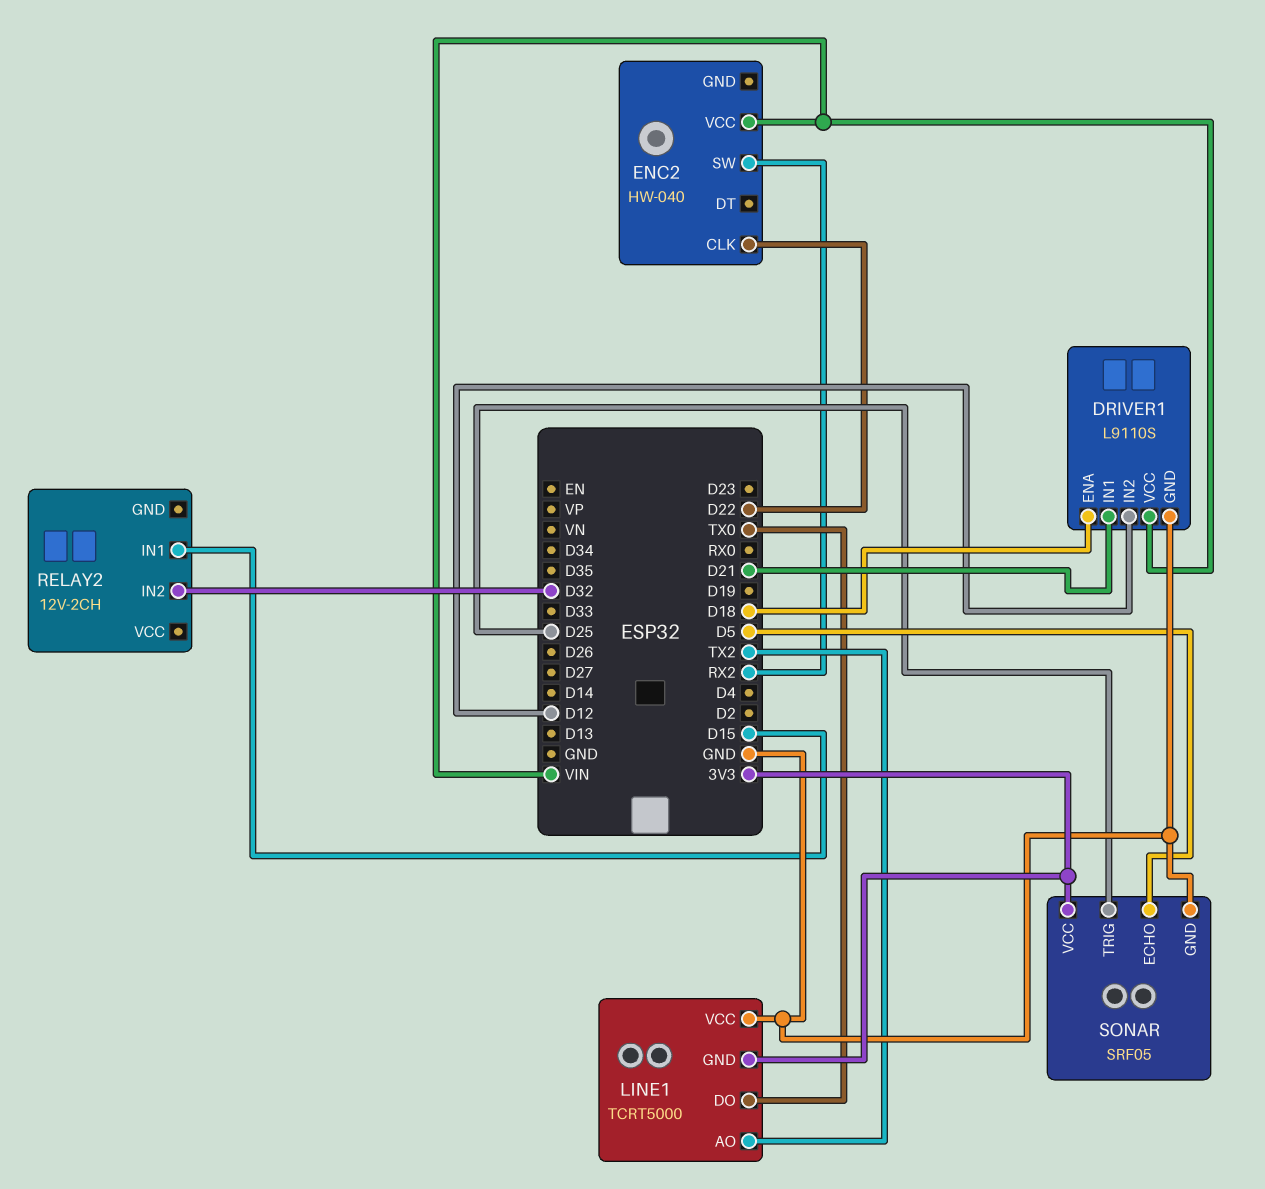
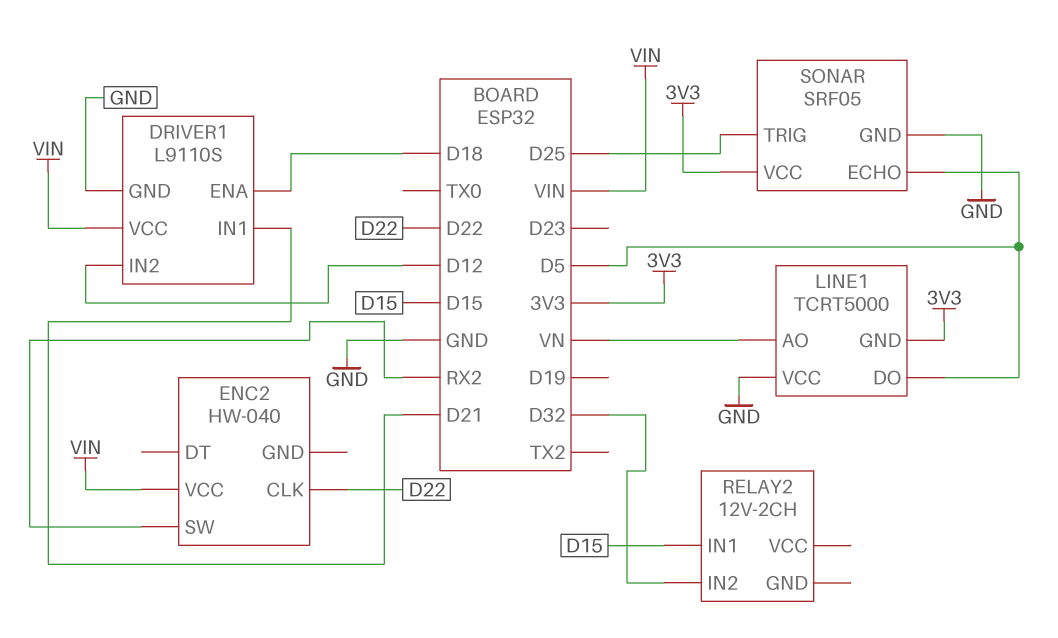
LINE1 pin AO: TX2 -> VN
LINE1 pin DO: TX0 -> D5

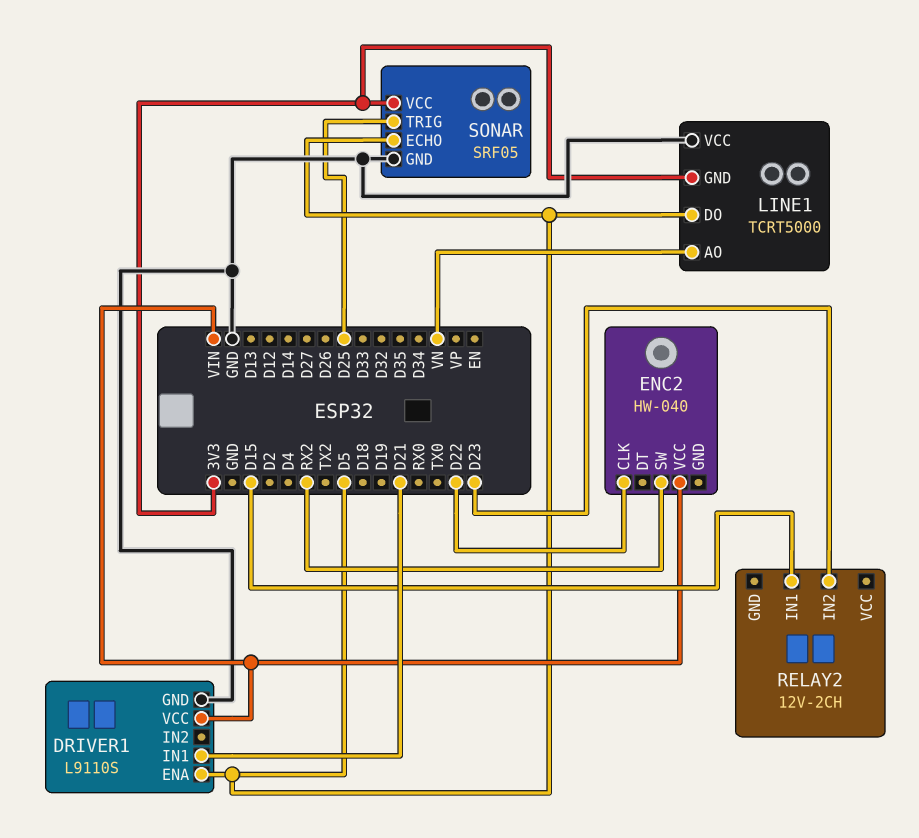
DRIVER1 pin ENA: D18 -> D5
DRIVER1 pin IN2: D12 -> none
RELAY2 pin IN2: D32 -> D23

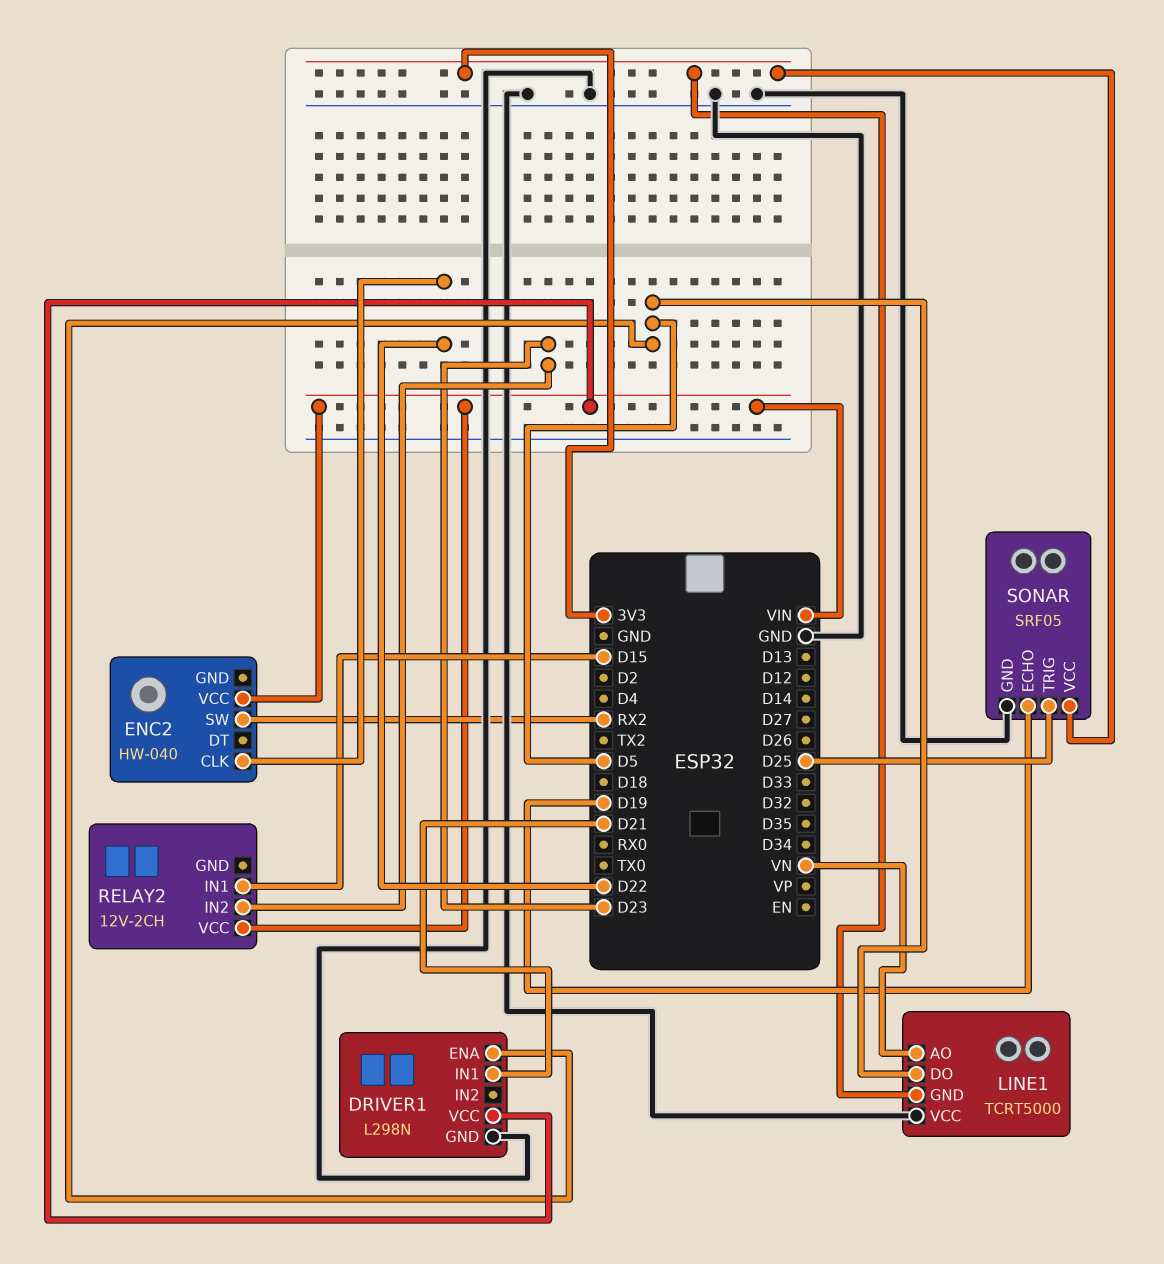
DRIVER1: L9110S -> L298N
RELAY2 pin VCC: none -> VIN
SONAR pin ECHO: D5 -> D19

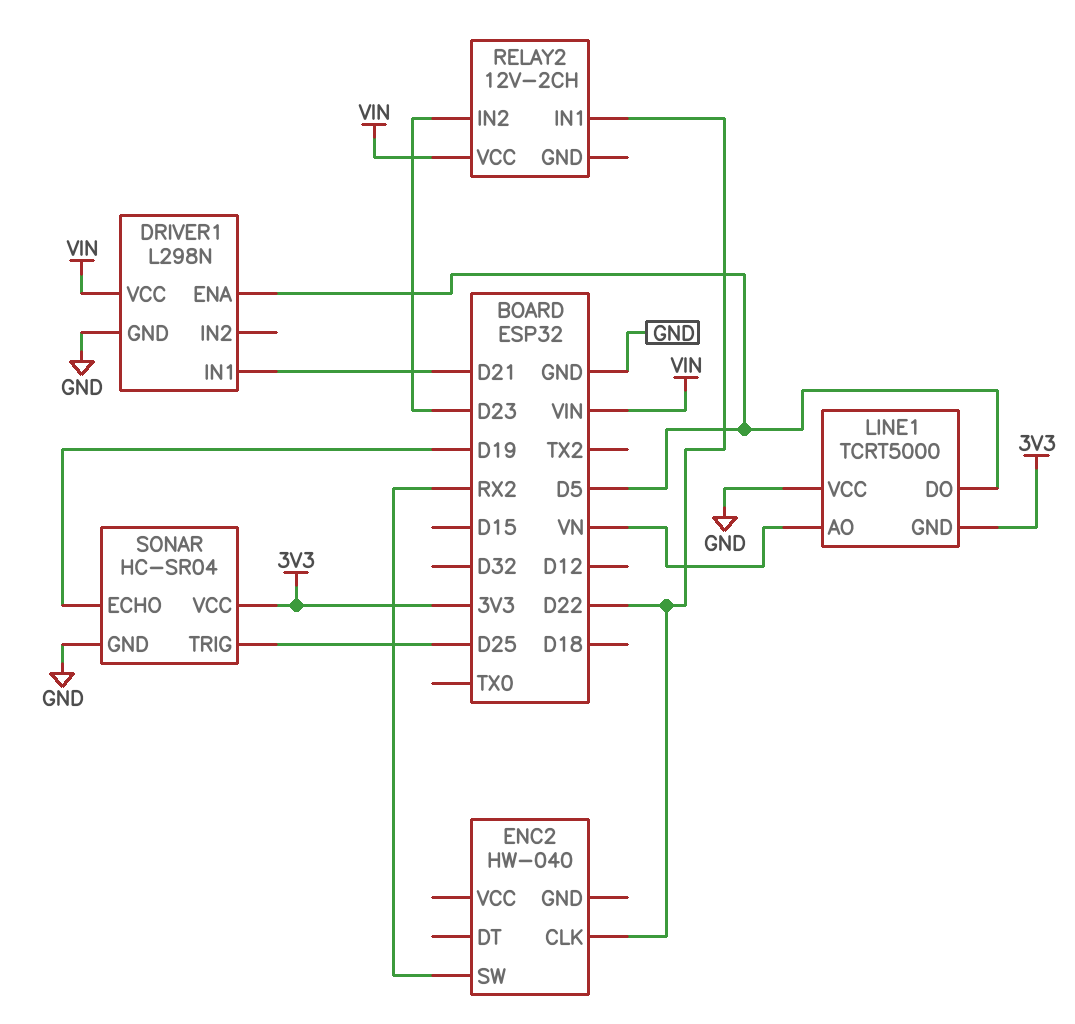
ENC2 pin VCC: VIN -> none
RELAY2 pin IN1: D15 -> D22
SONAR: SRF05 -> HC-SR04

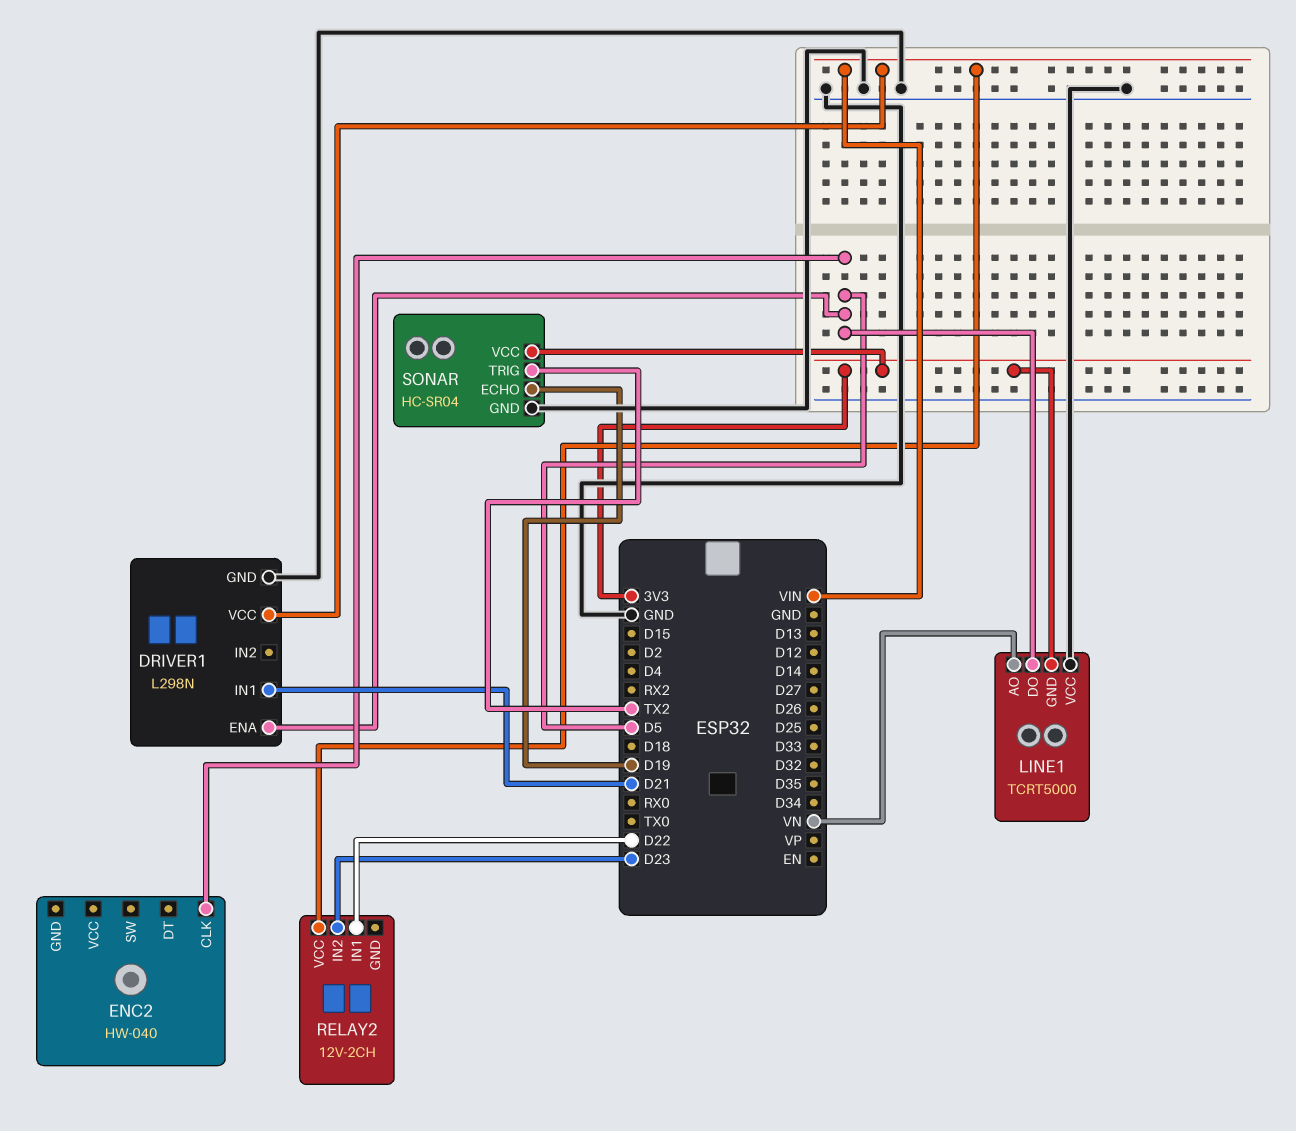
ENC2 pin CLK: D22 -> D5
ENC2 pin SW: RX2 -> none
SONAR pin TRIG: D25 -> TX2

